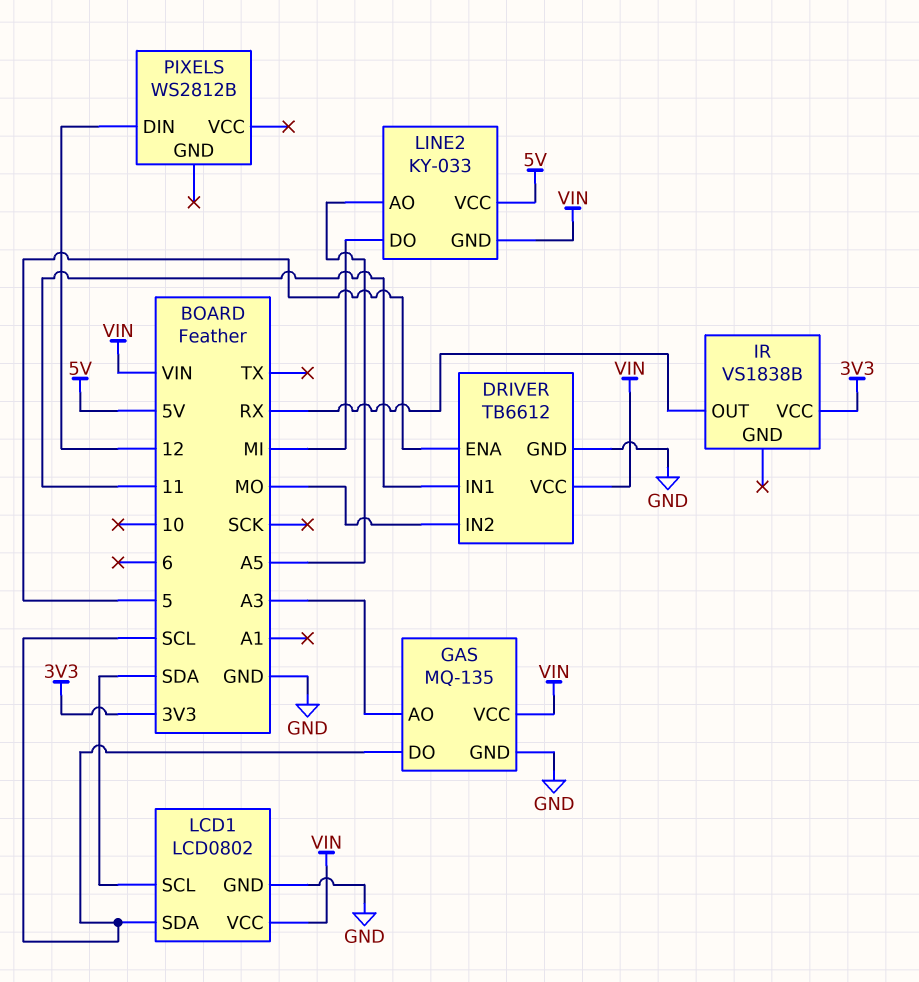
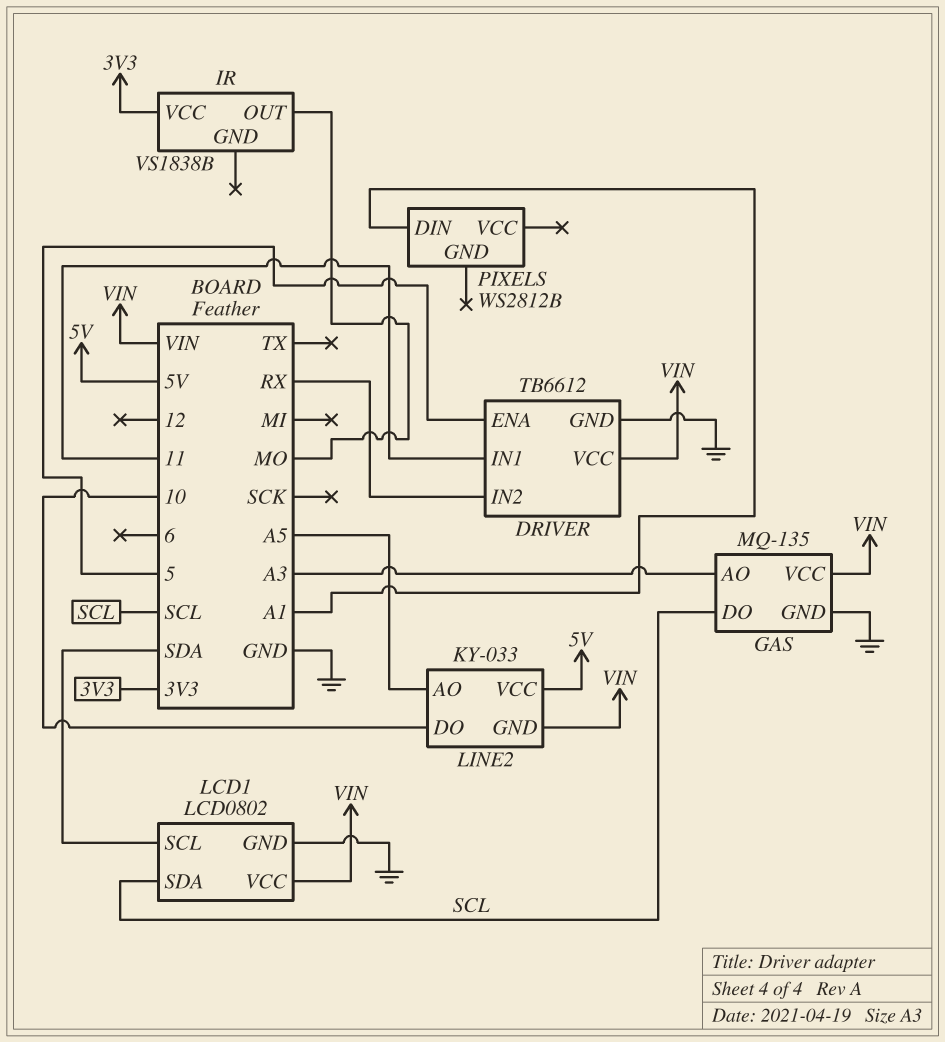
DRIVER pin IN2: MO -> RX
IR pin OUT: RX -> MO
LINE2 pin DO: MI -> 10
PIXELS pin DIN: 12 -> A1

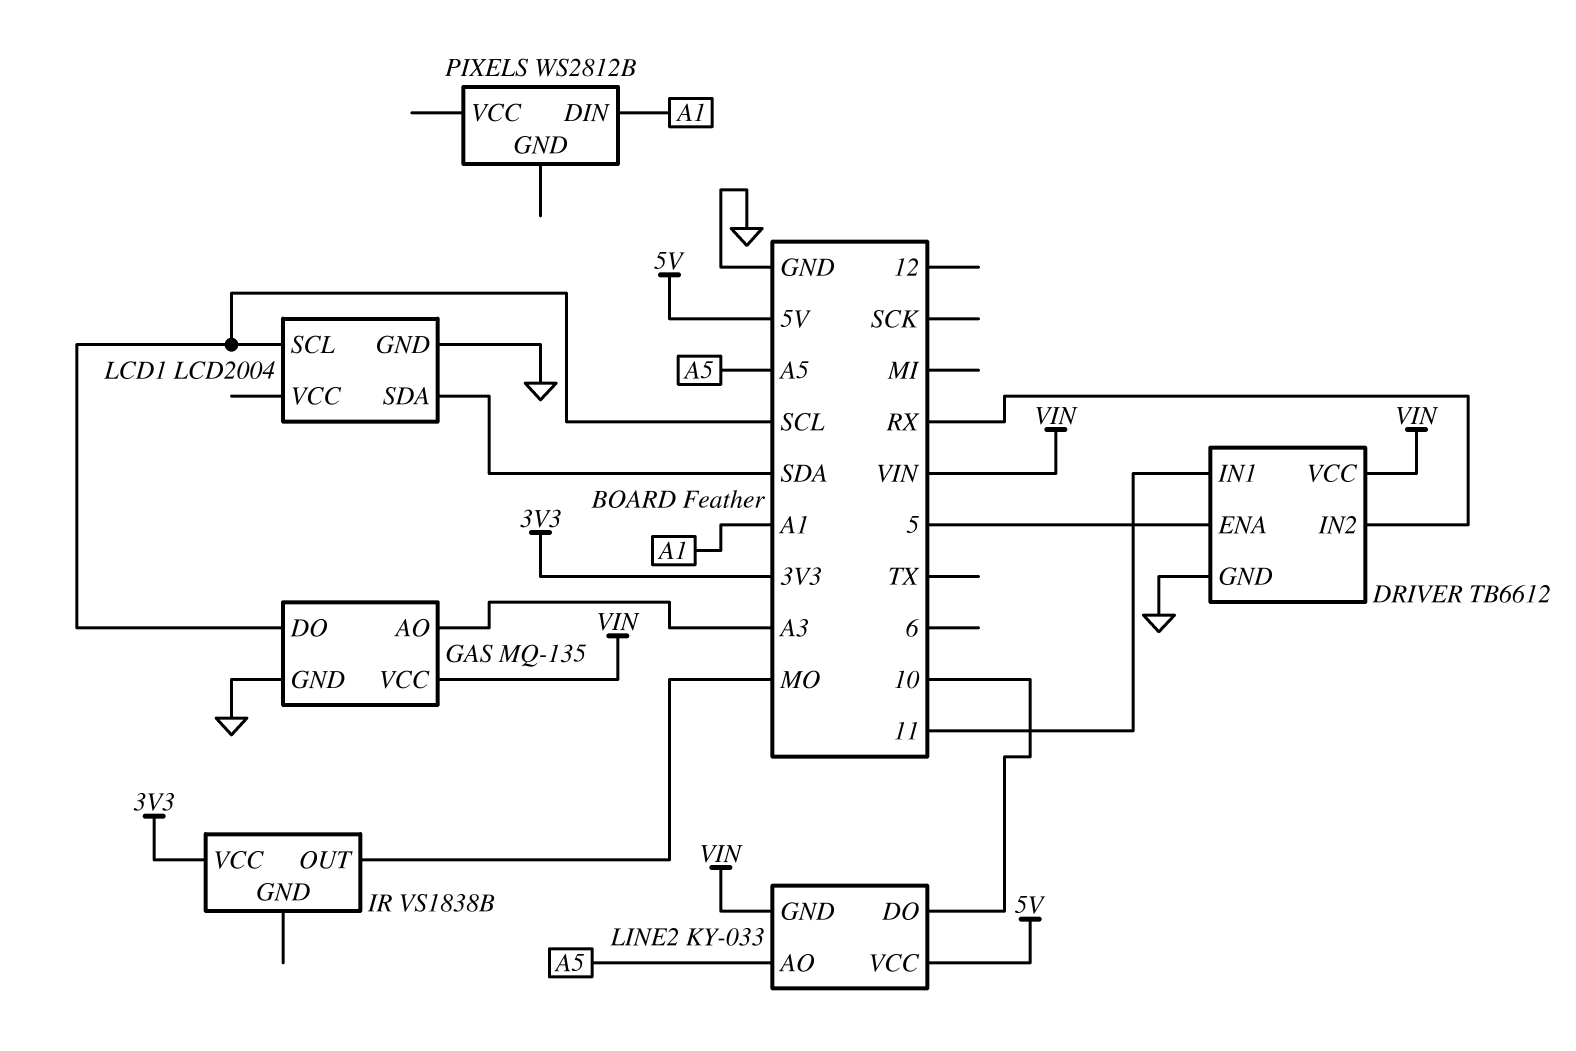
LCD1: LCD0802 -> LCD2004
LCD1 pin SCL: SDA -> SCL
LCD1 pin SDA: SCL -> SDA
LCD1 pin VCC: VIN -> none

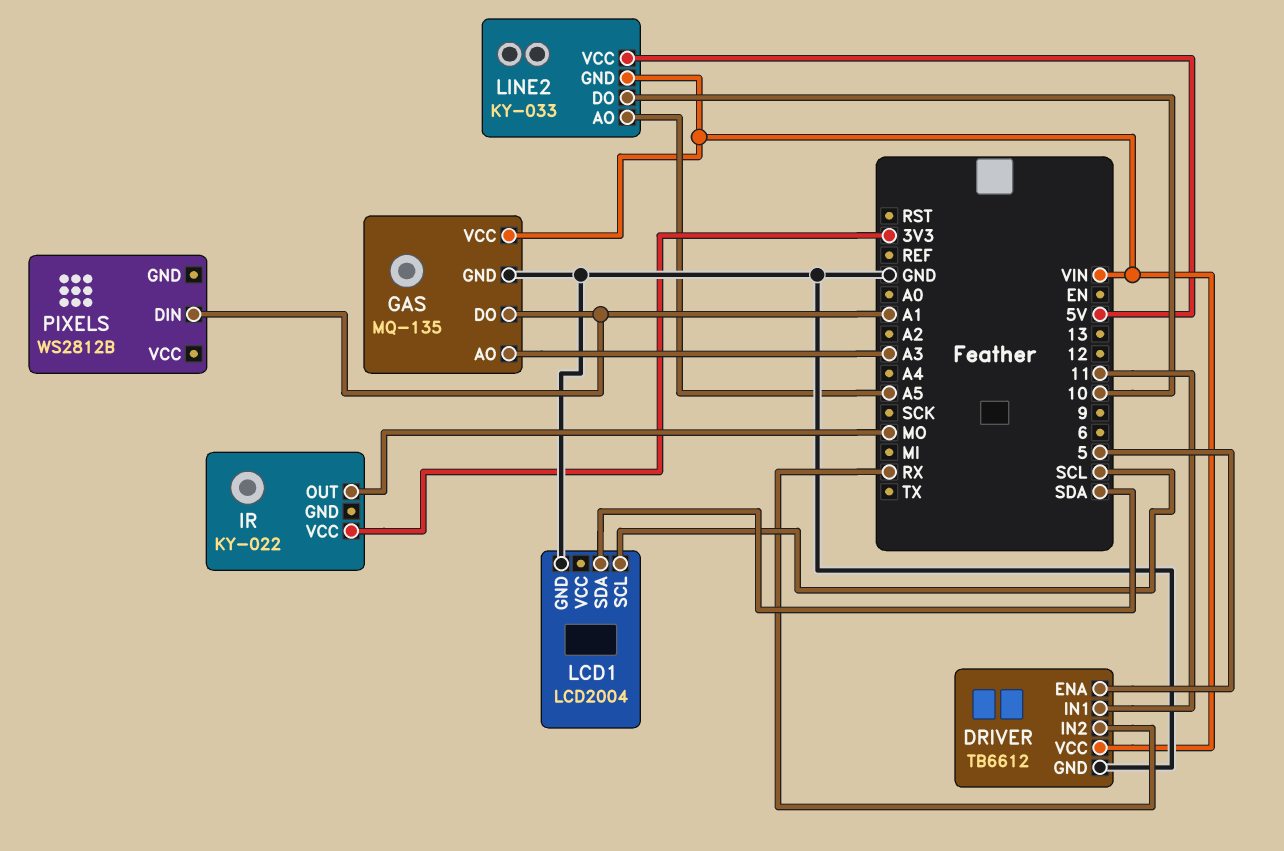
GAS pin DO: SCL -> A1
IR: VS1838B -> KY-022

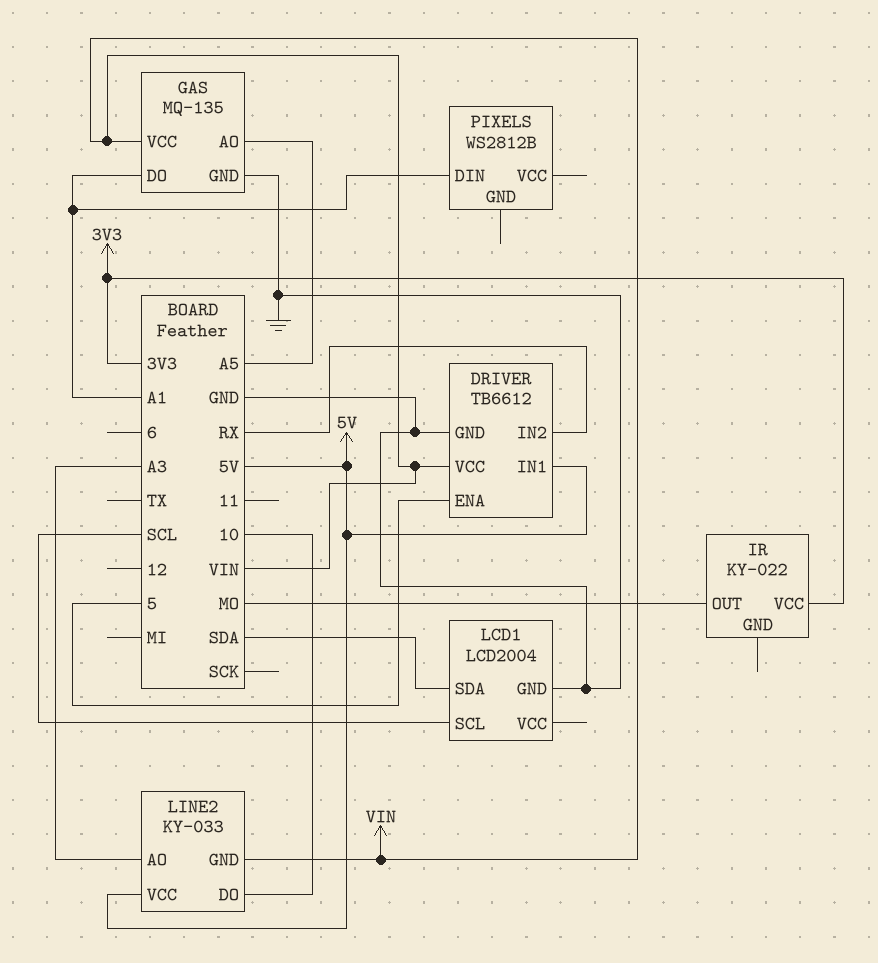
DRIVER pin IN1: 11 -> 5V
GAS pin AO: A3 -> A5
LINE2 pin AO: A5 -> A3

